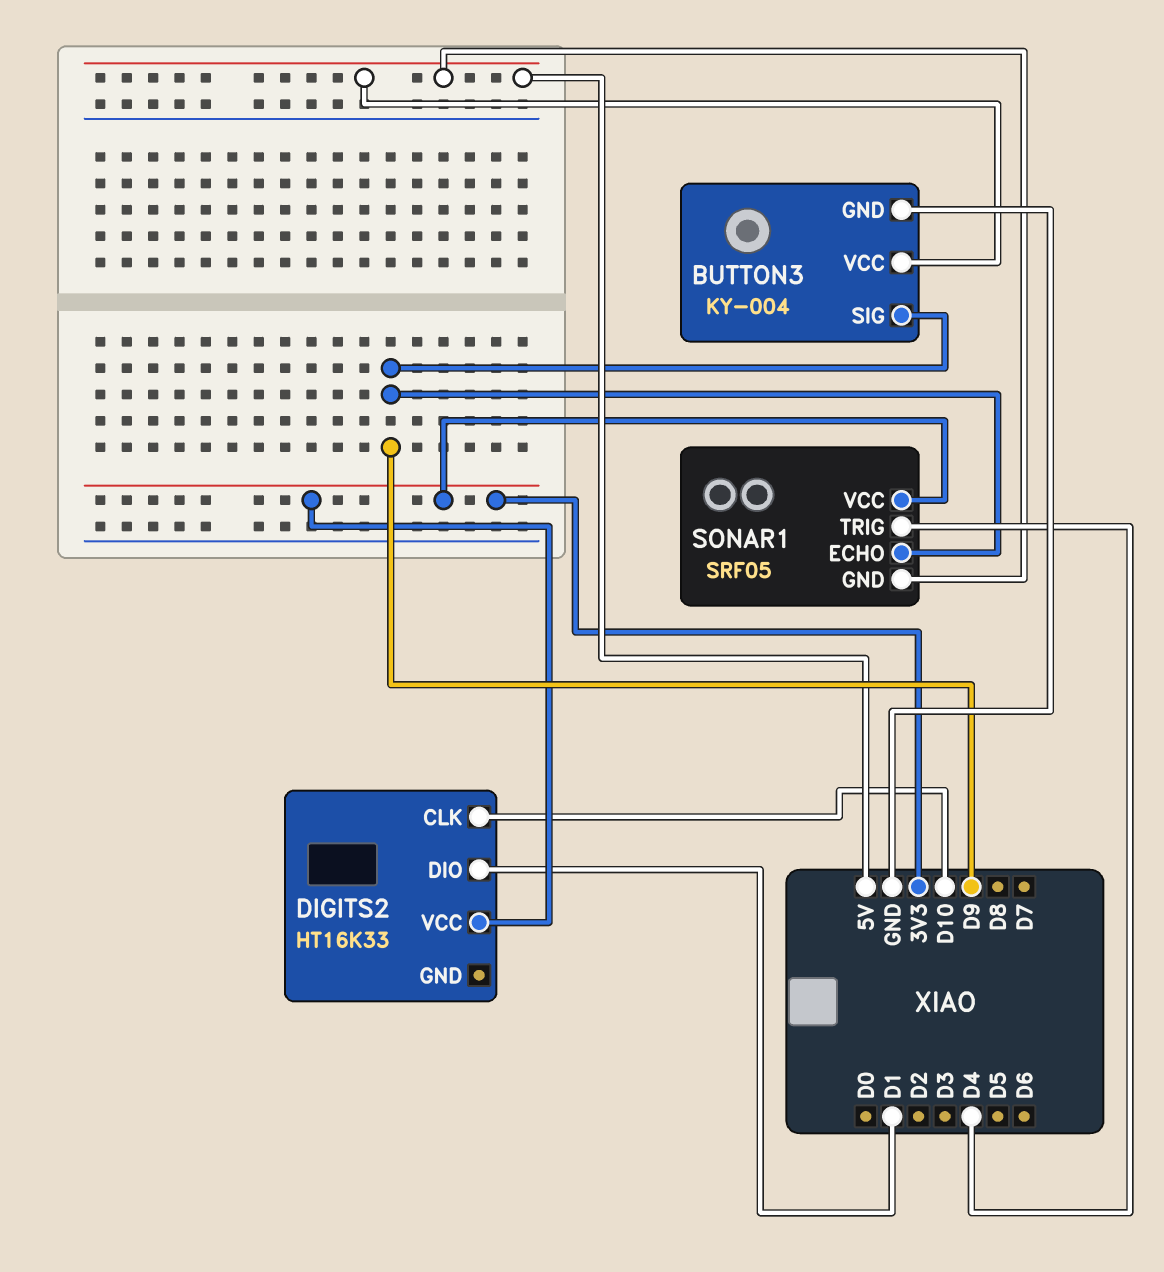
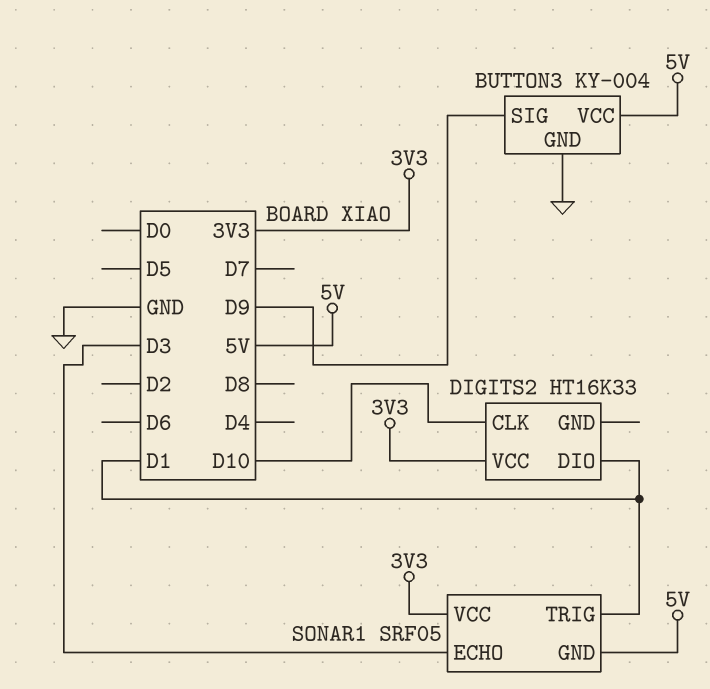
SONAR1 pin ECHO: D9 -> D3
SONAR1 pin TRIG: D4 -> D1

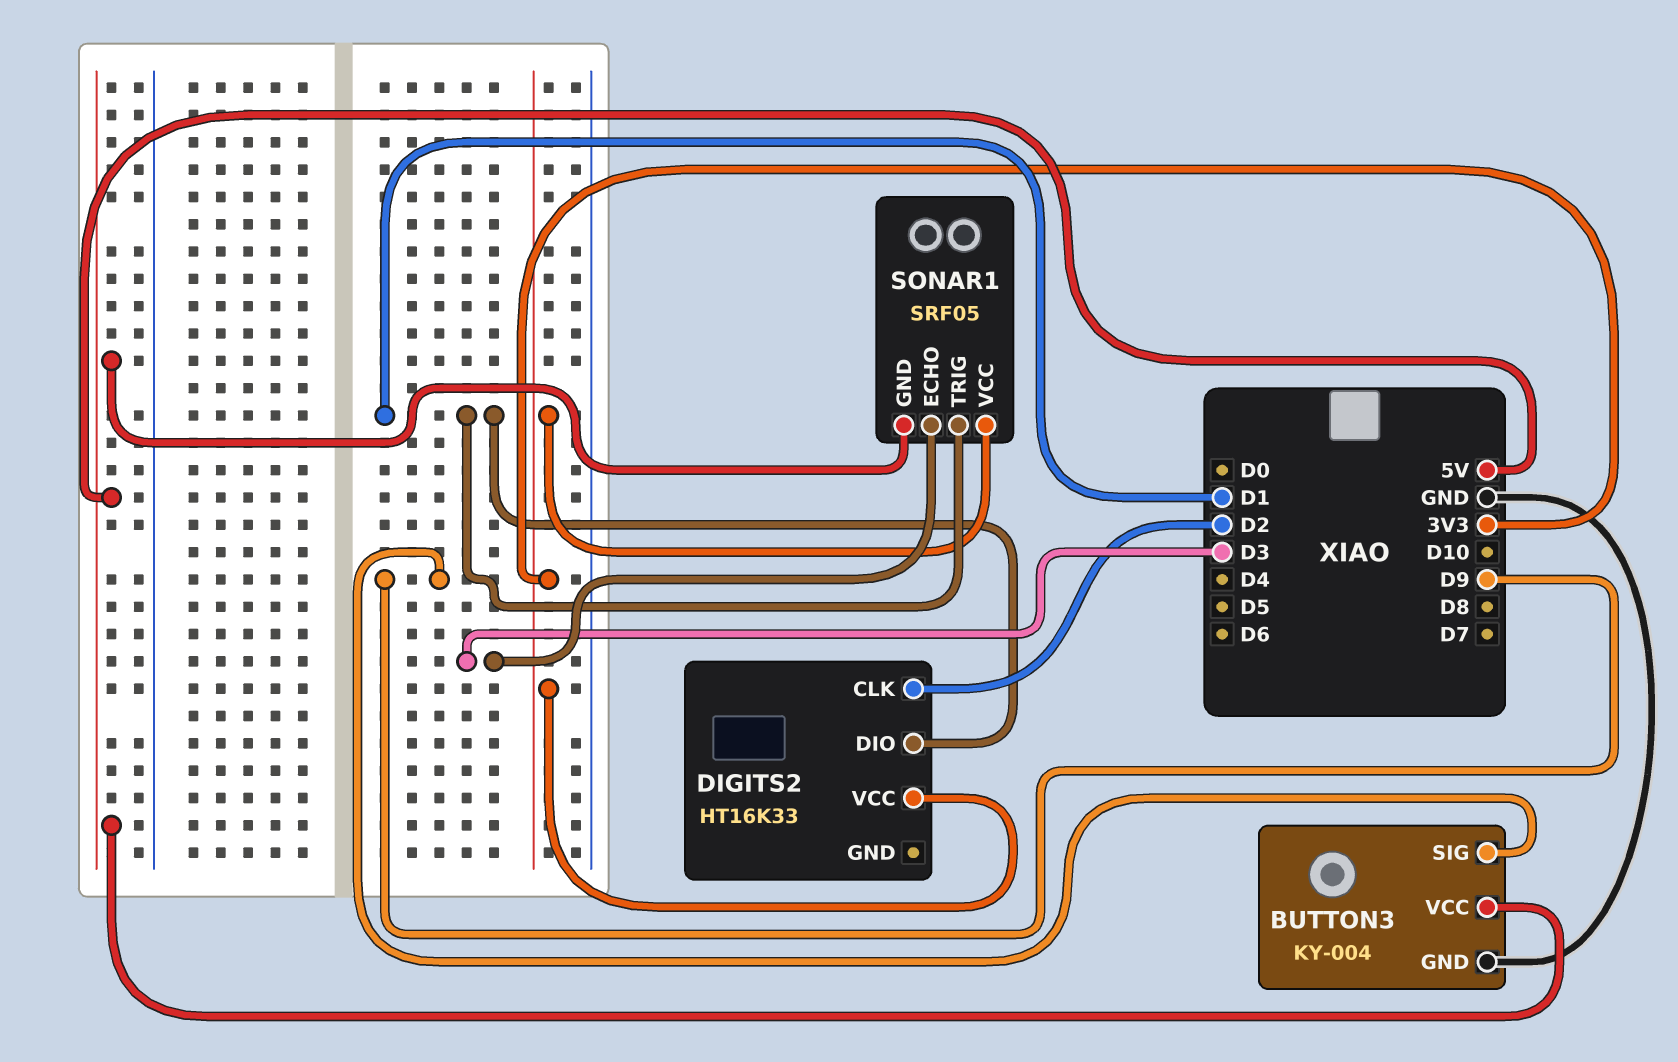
DIGITS2 pin CLK: D10 -> D2

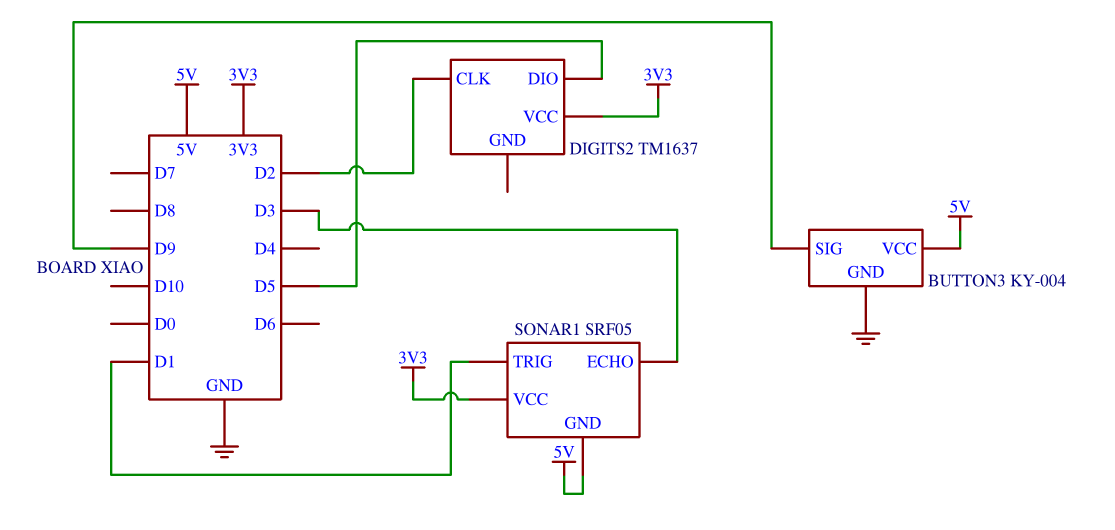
DIGITS2: HT16K33 -> TM1637
DIGITS2 pin DIO: D1 -> D5

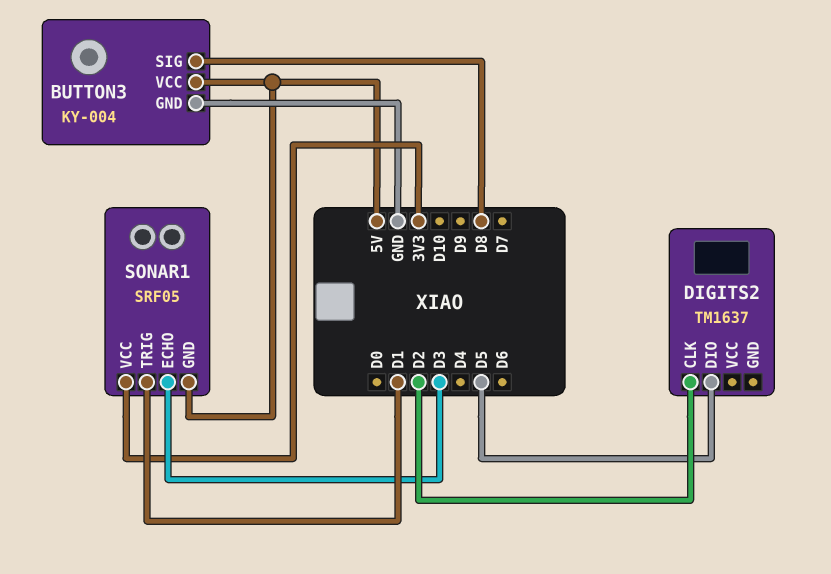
BUTTON3 pin SIG: D9 -> D8
DIGITS2 pin VCC: 3V3 -> none

